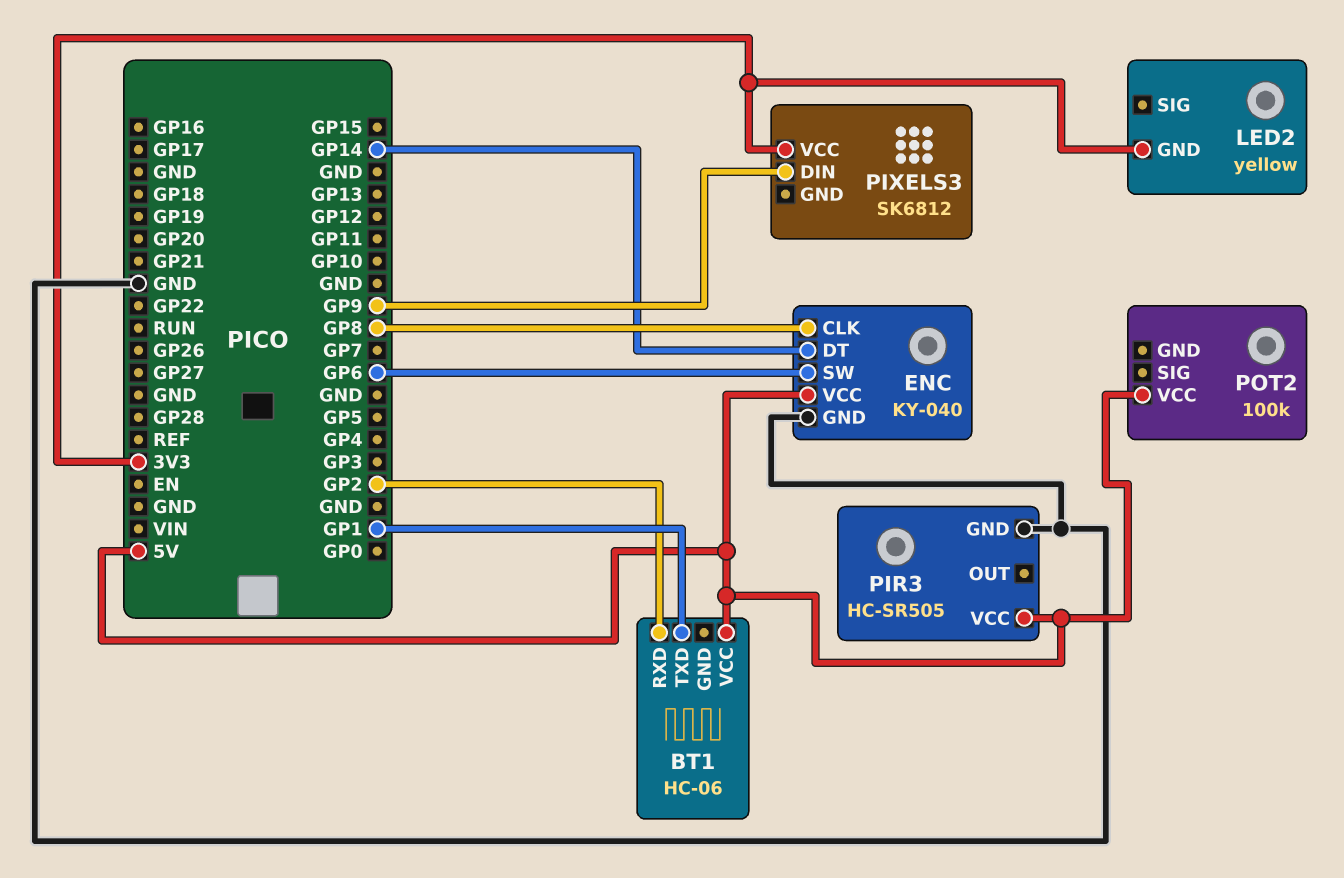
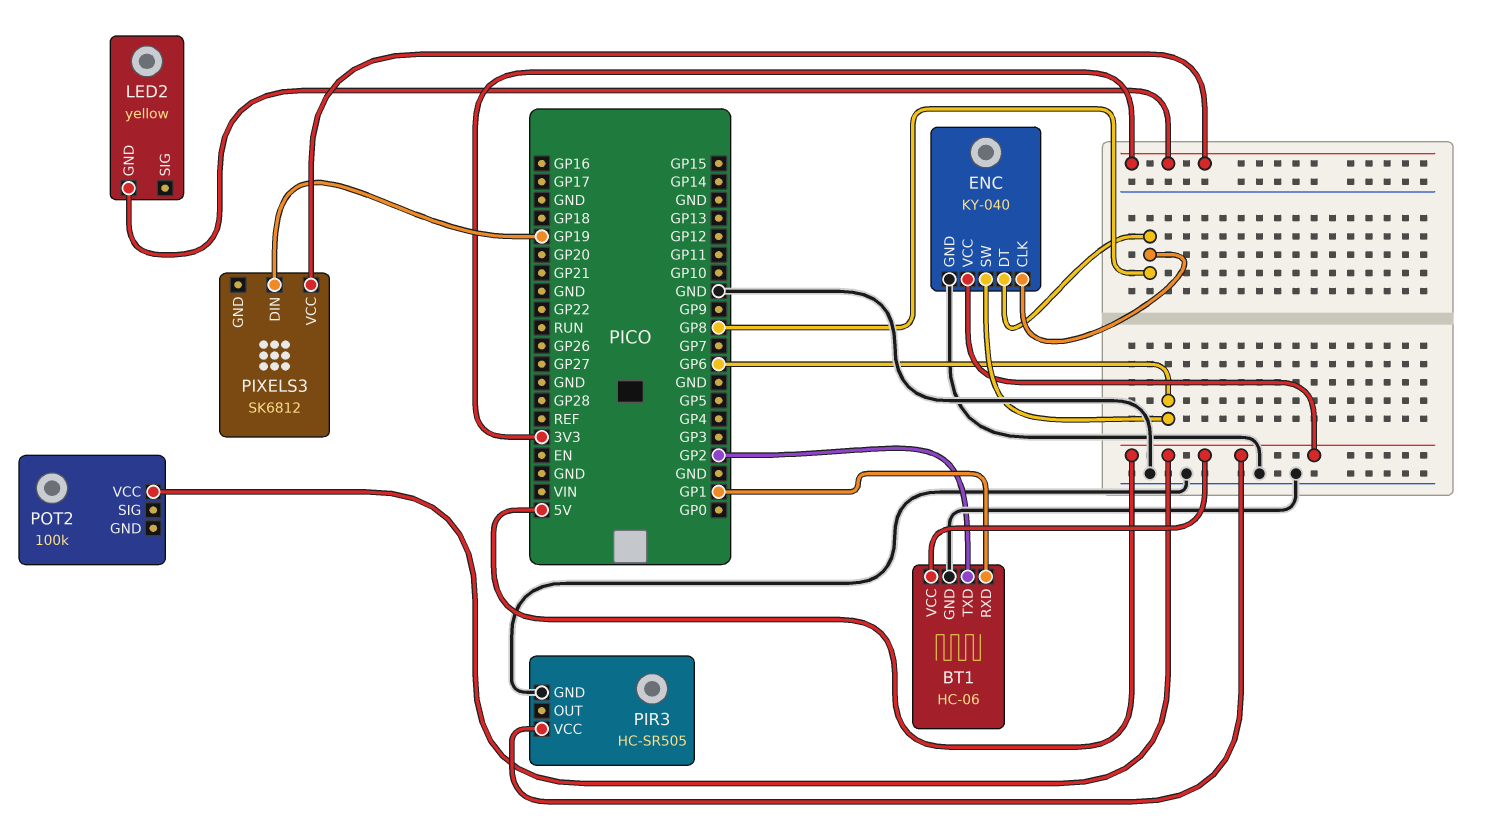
BT1 pin GND: none -> GND
BT1 pin RXD: GP2 -> GP1
BT1 pin TXD: GP1 -> GP2
ENC pin DT: GP14 -> GP8
PIXELS3 pin DIN: GP9 -> GP19

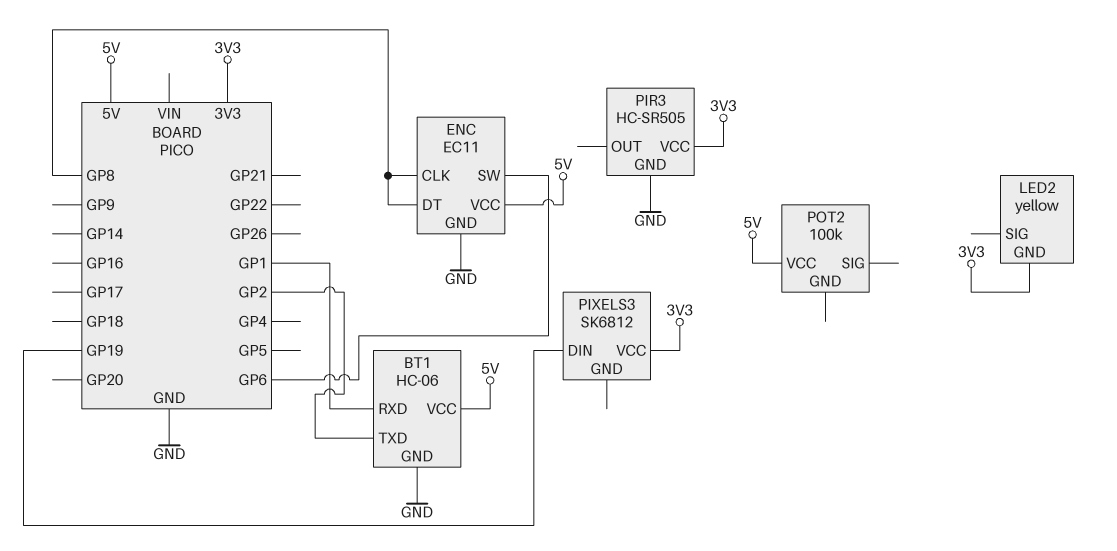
ENC: KY-040 -> EC11
PIR3 pin VCC: 5V -> 3V3

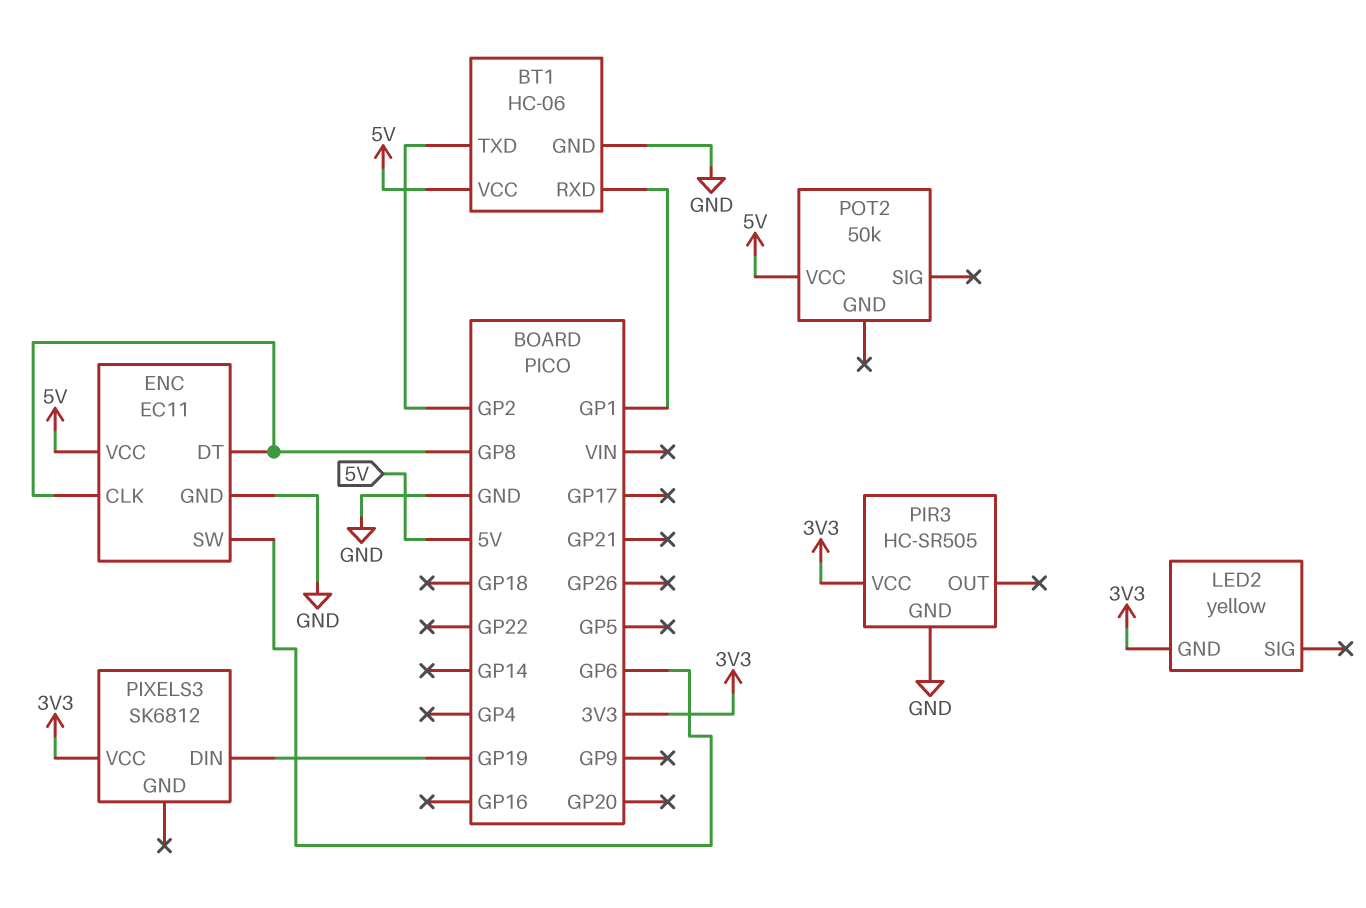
POT2: 100k -> 50k

